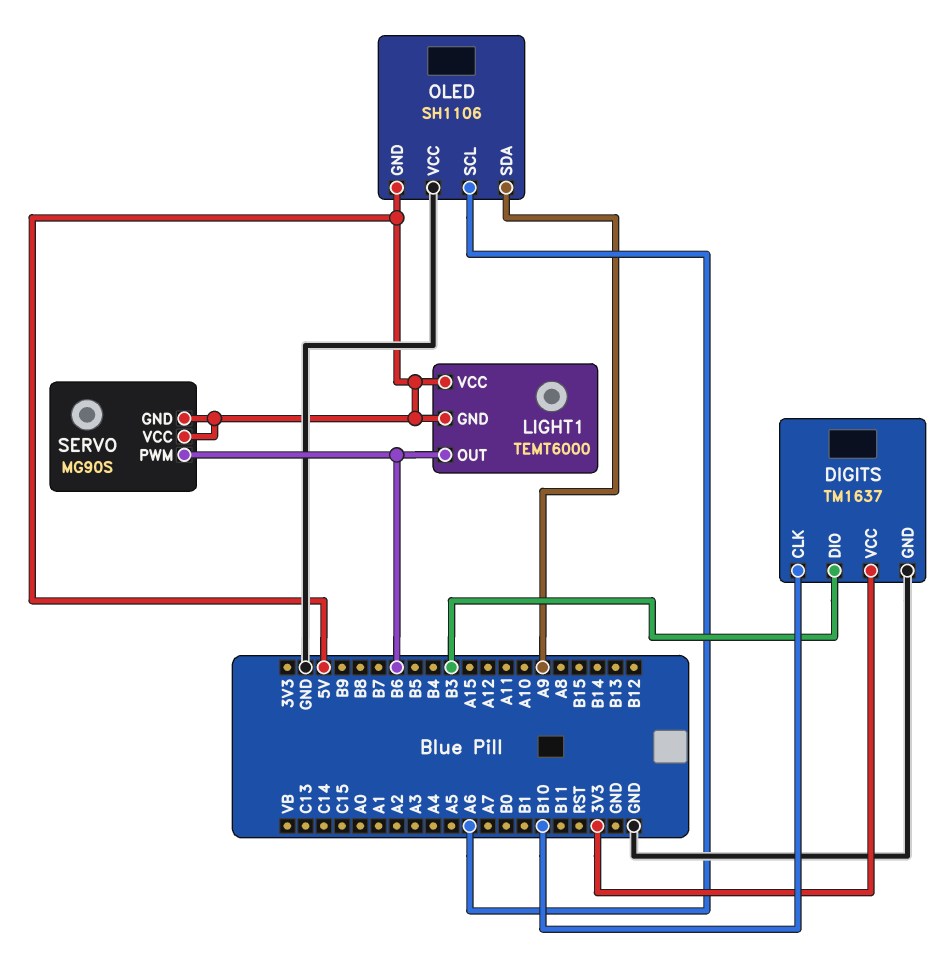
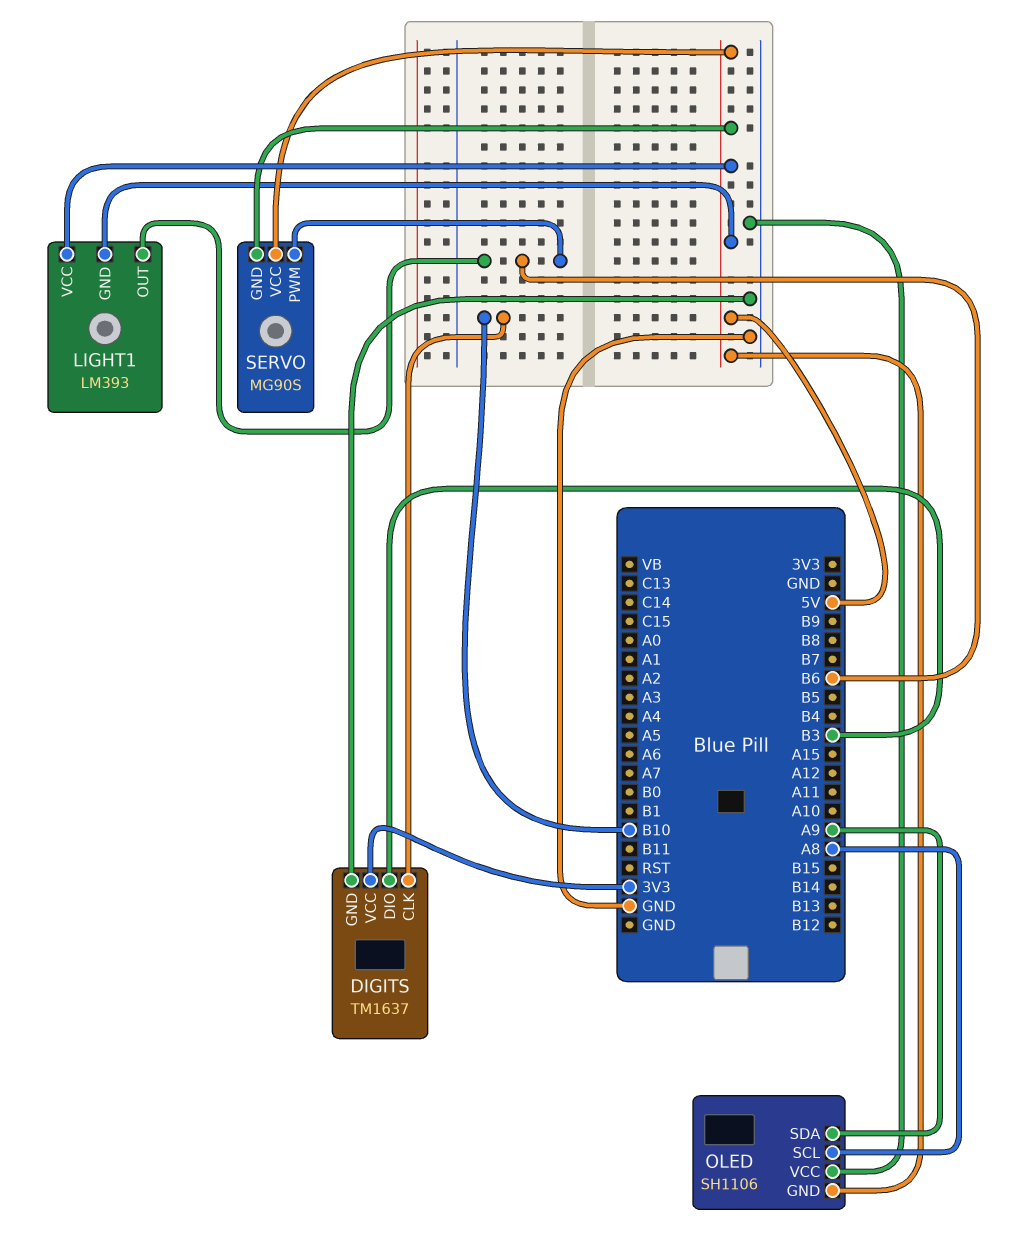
LIGHT1: TEMT6000 -> LM393
OLED pin SCL: A6 -> A8

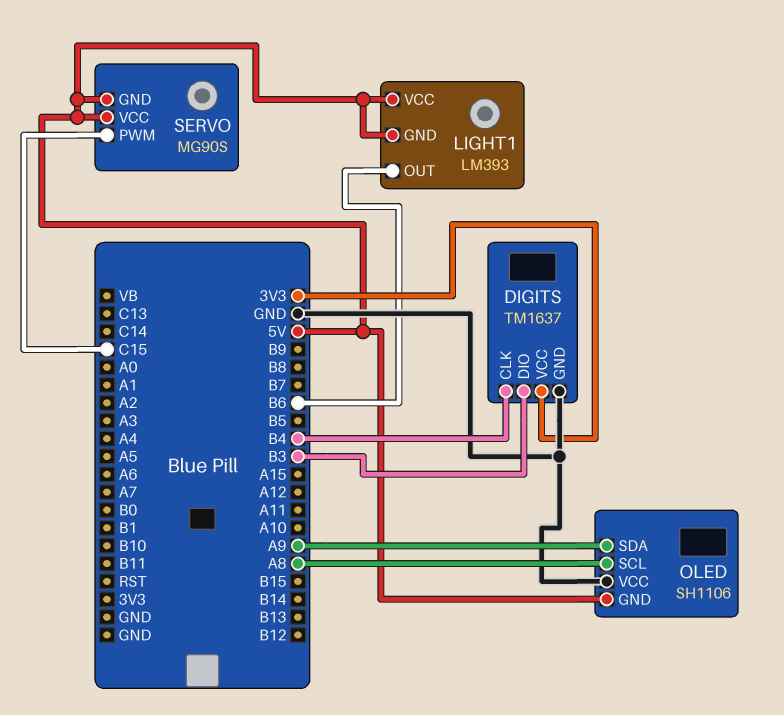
DIGITS pin CLK: B10 -> B4
SERVO pin PWM: B6 -> C15

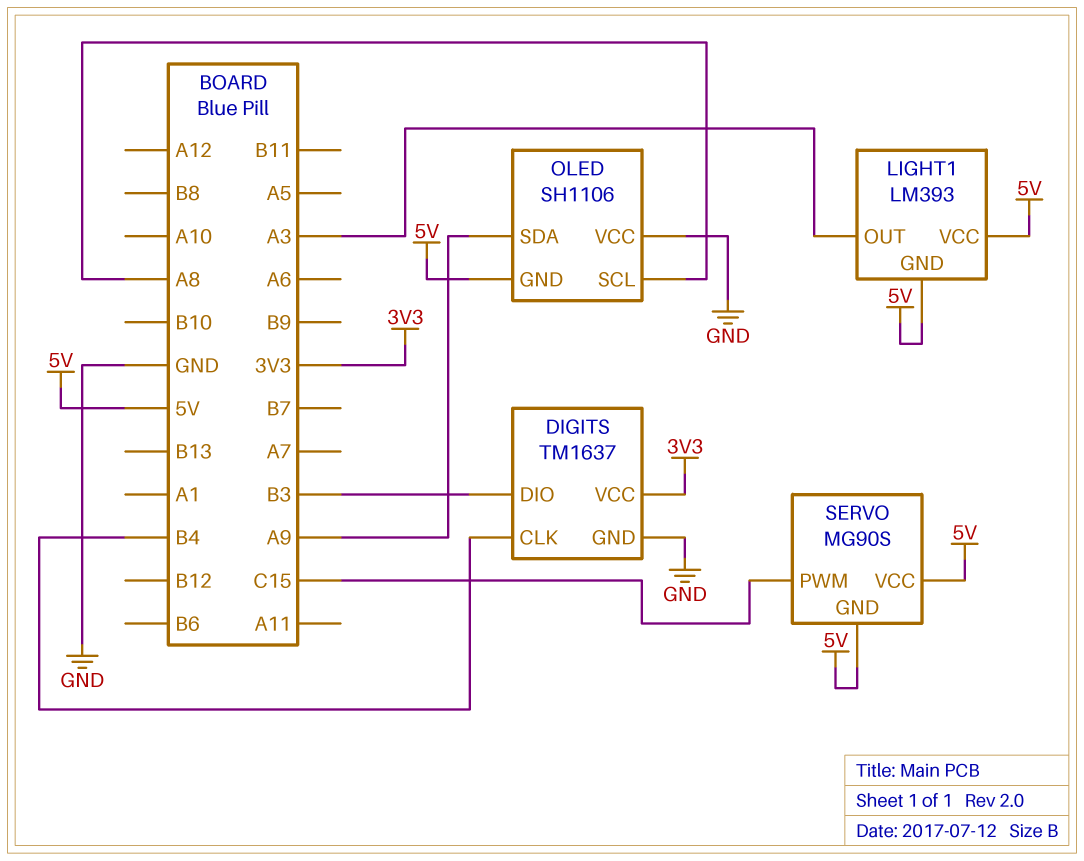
LIGHT1 pin OUT: B6 -> A3

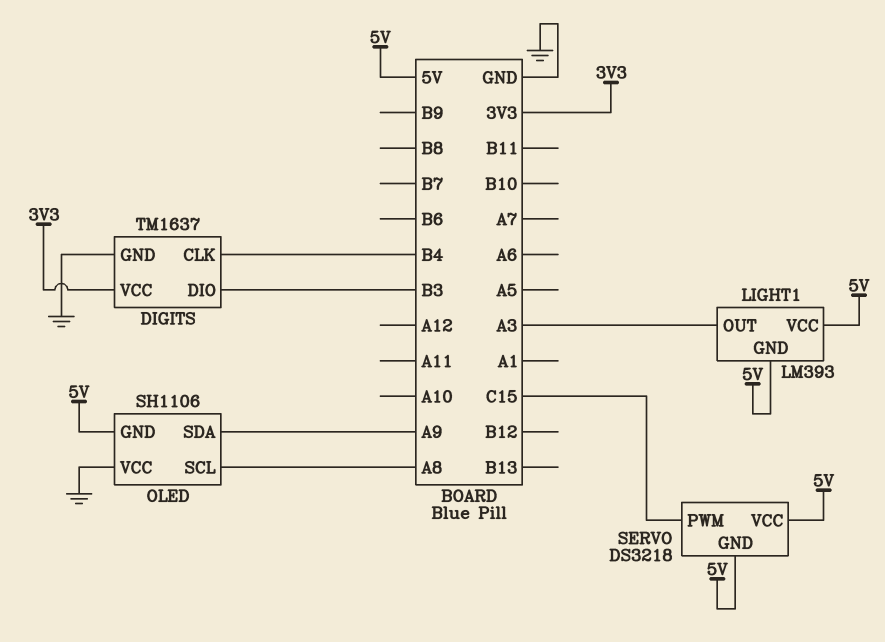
SERVO: MG90S -> DS3218

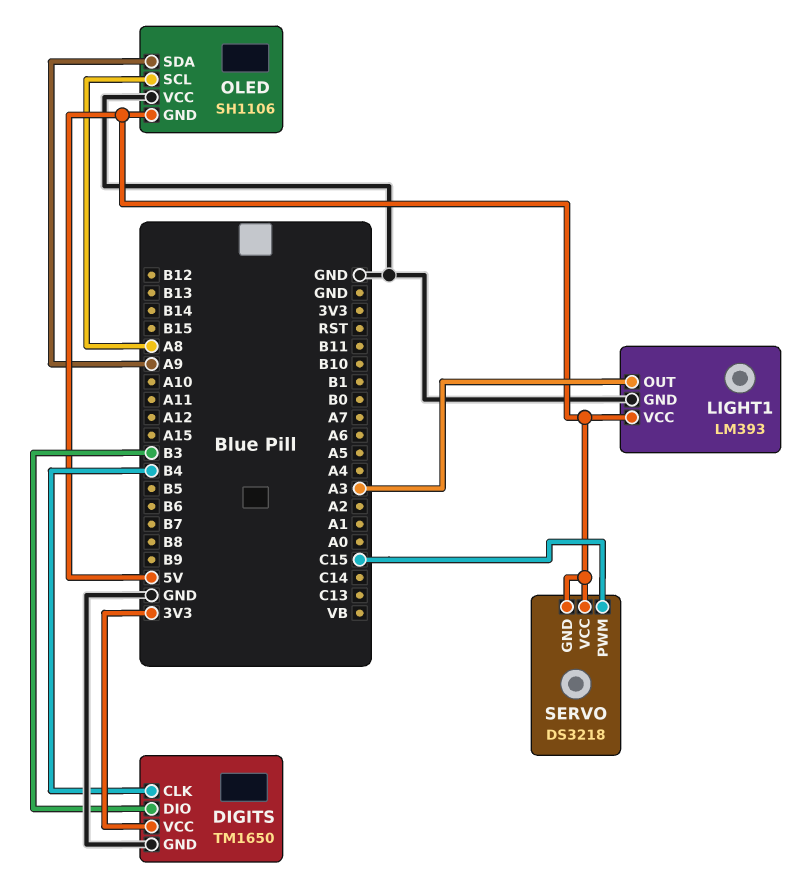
DIGITS: TM1637 -> TM1650
LIGHT1 pin GND: 5V -> GND

